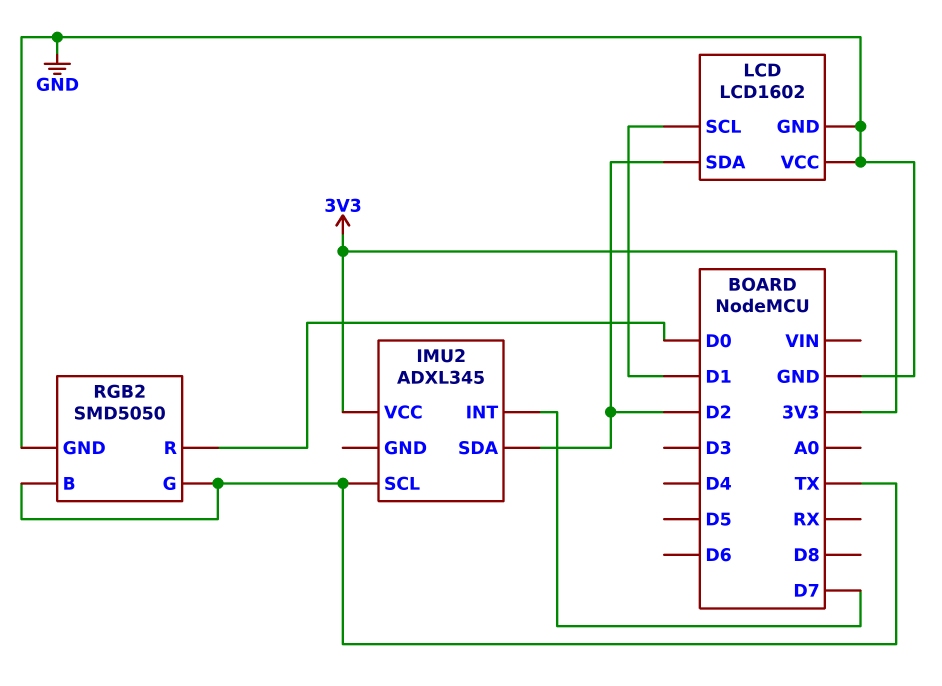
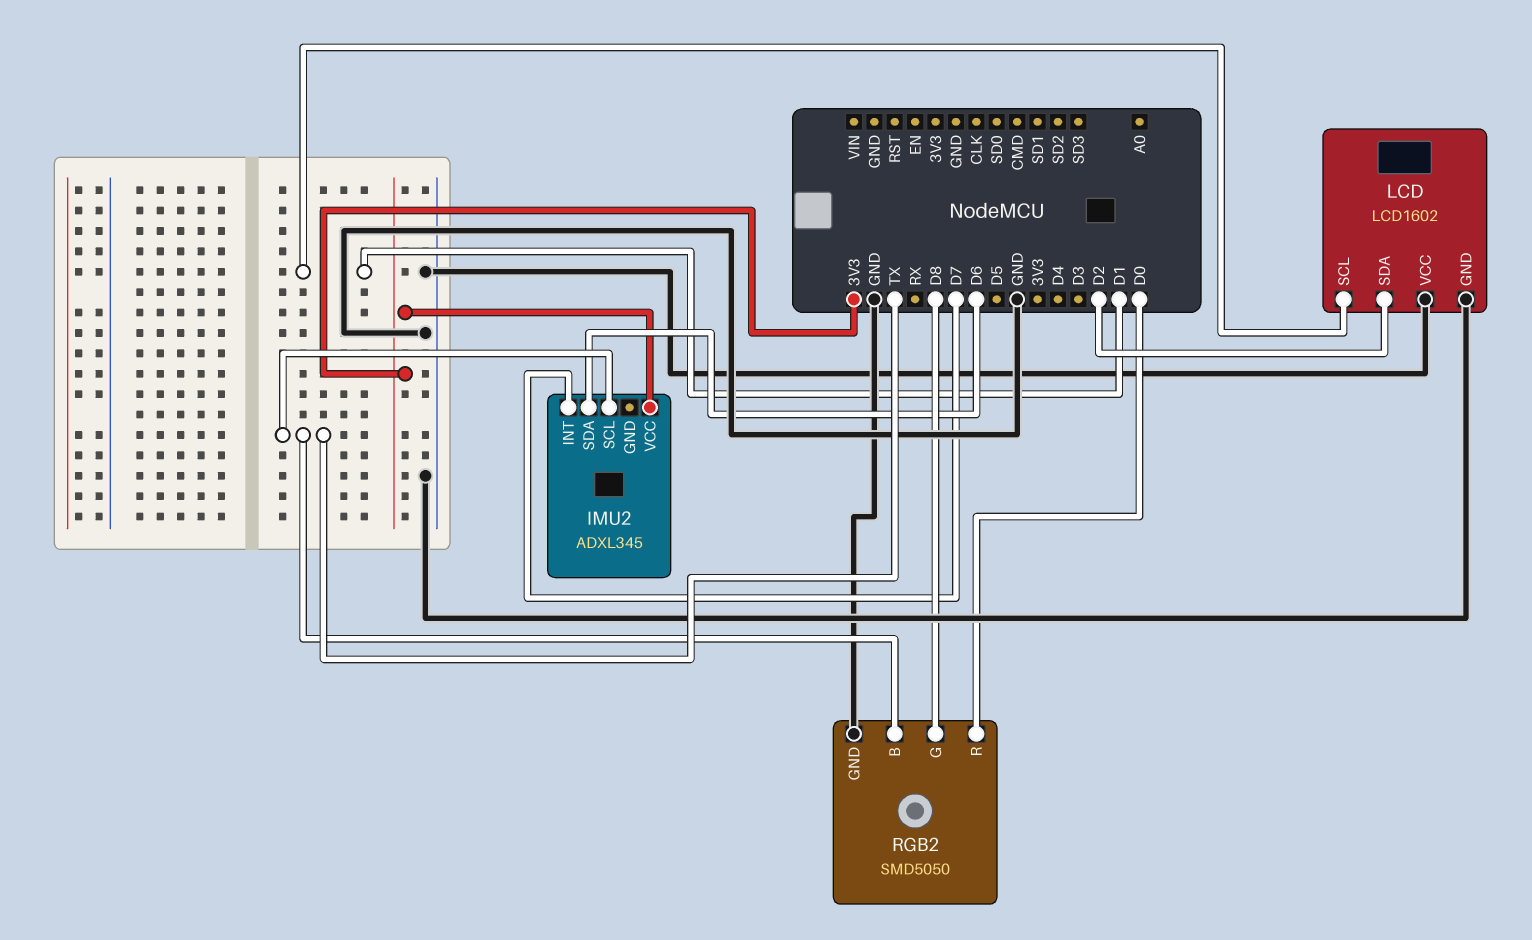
IMU2 pin SDA: D2 -> D6
RGB2 pin G: TX -> D8

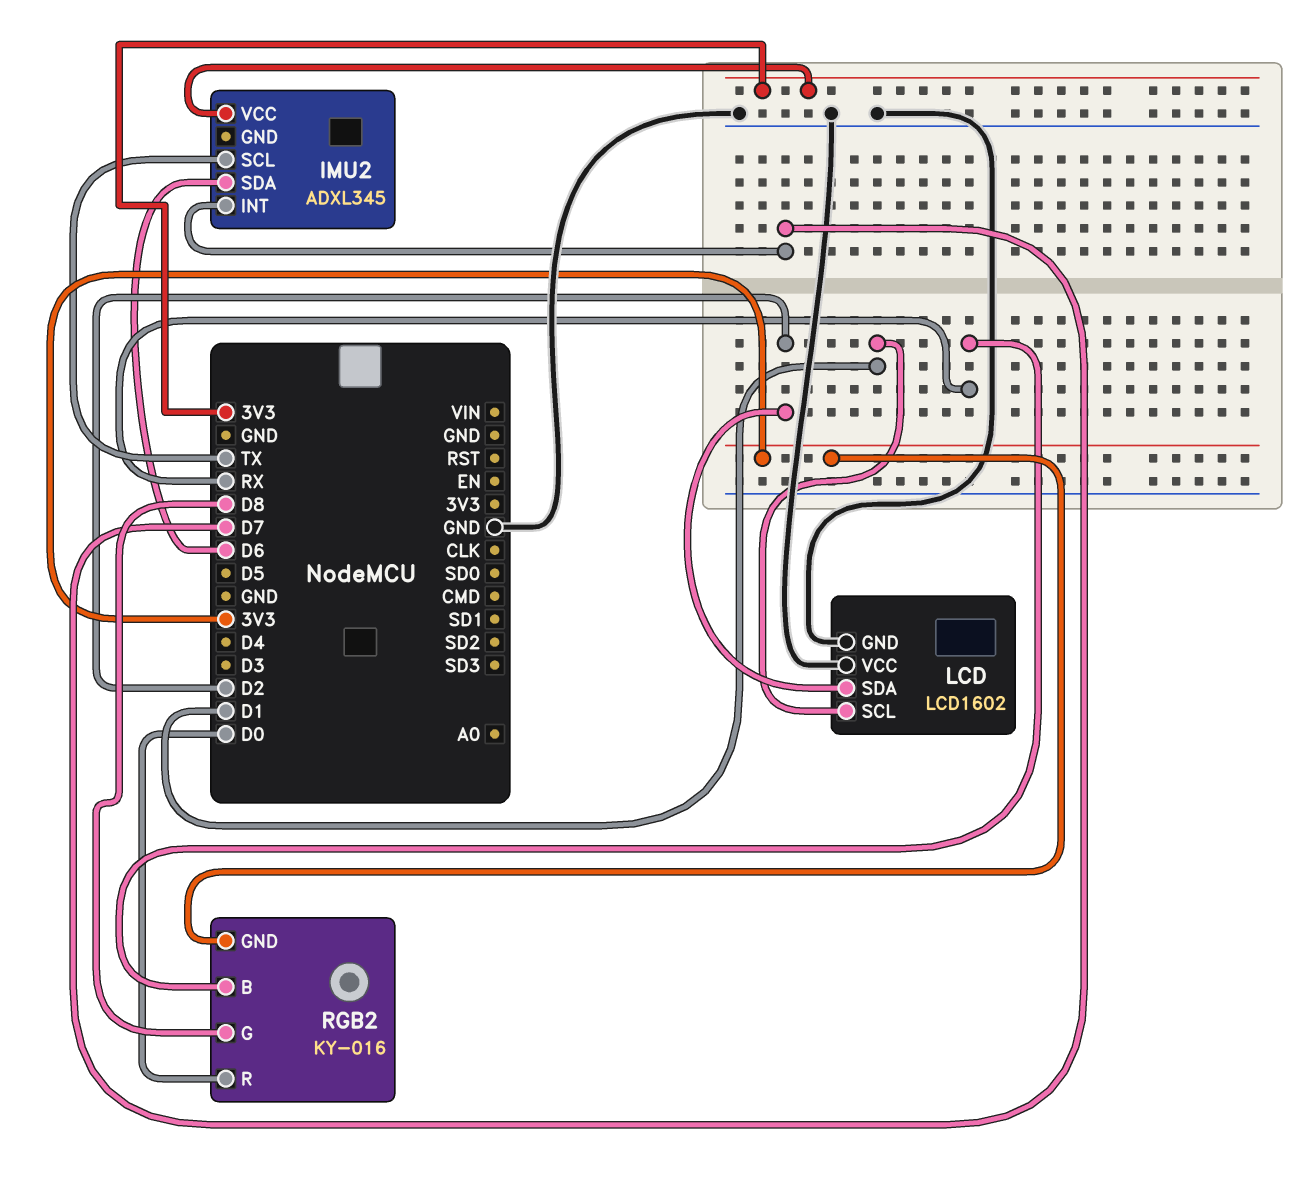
RGB2: SMD5050 -> KY-016
RGB2 pin B: TX -> RX
RGB2 pin GND: GND -> 3V3

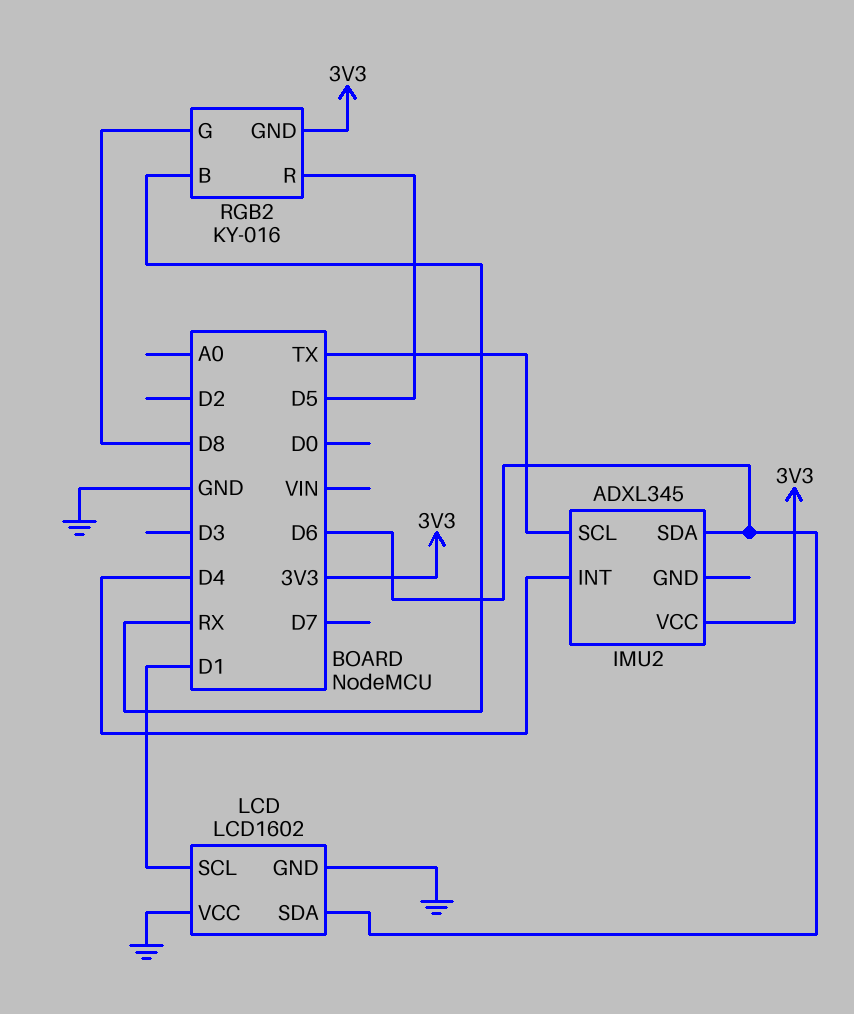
IMU2 pin INT: D7 -> D4
LCD pin SDA: D2 -> D6
RGB2 pin R: D0 -> D5

